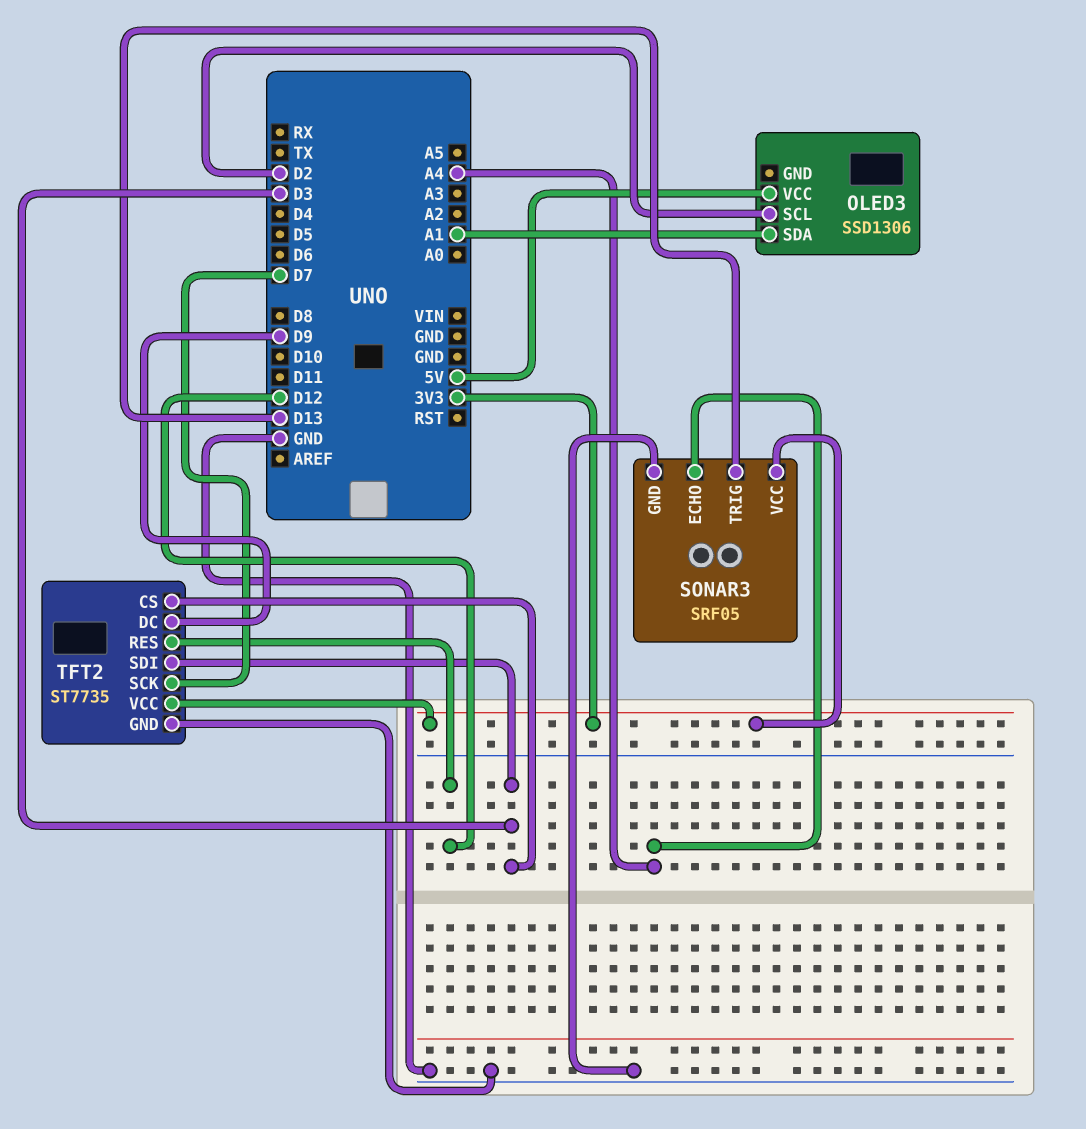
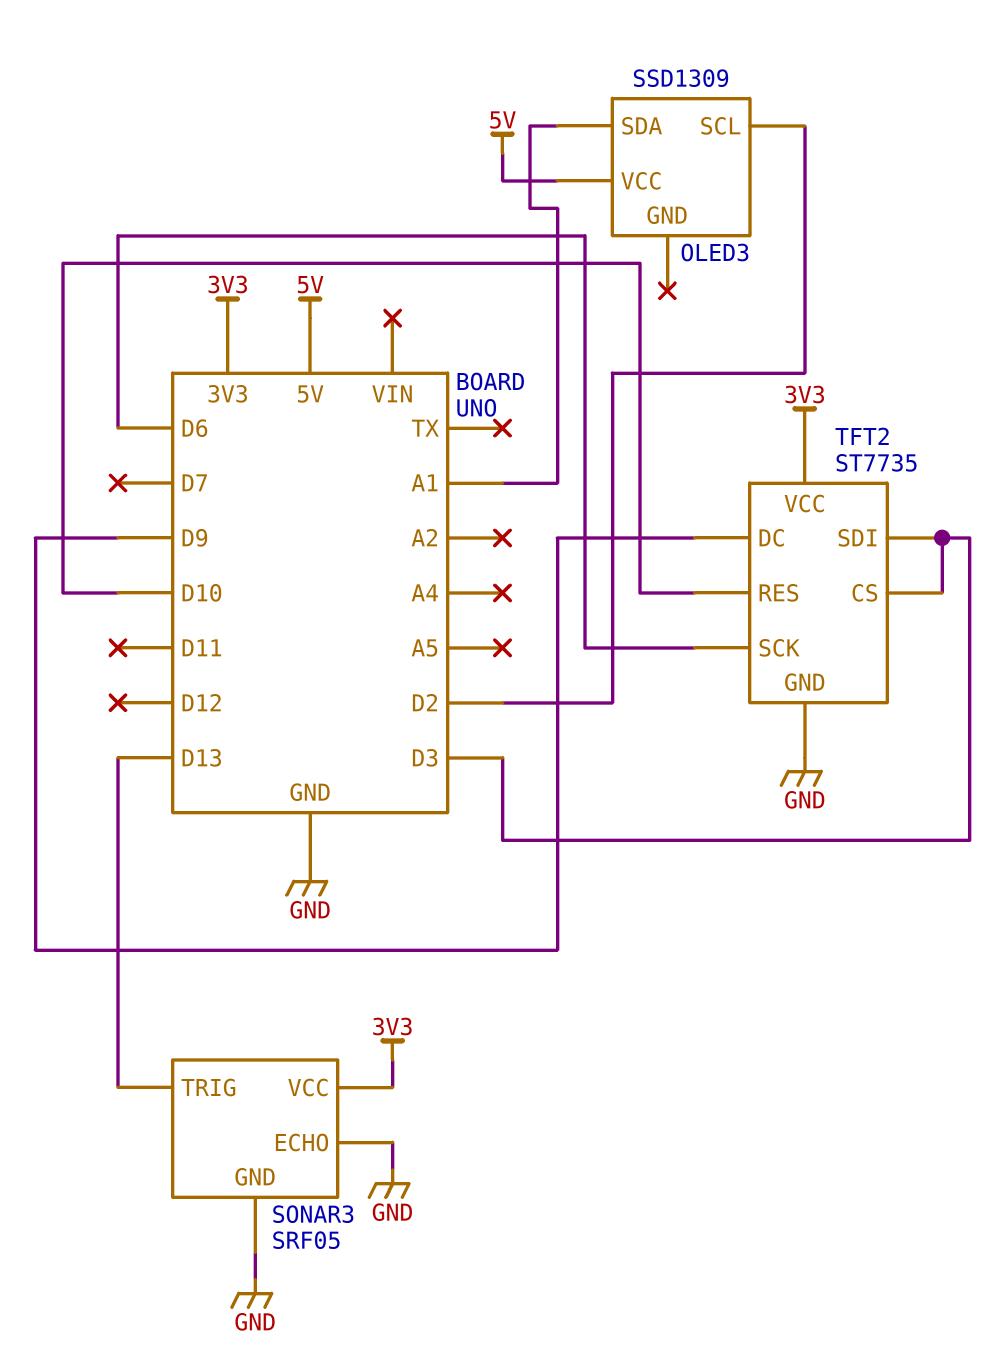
OLED3: SSD1306 -> SSD1309
SONAR3 pin ECHO: A4 -> GND
TFT2 pin RES: D12 -> D10
TFT2 pin SCK: D7 -> D6

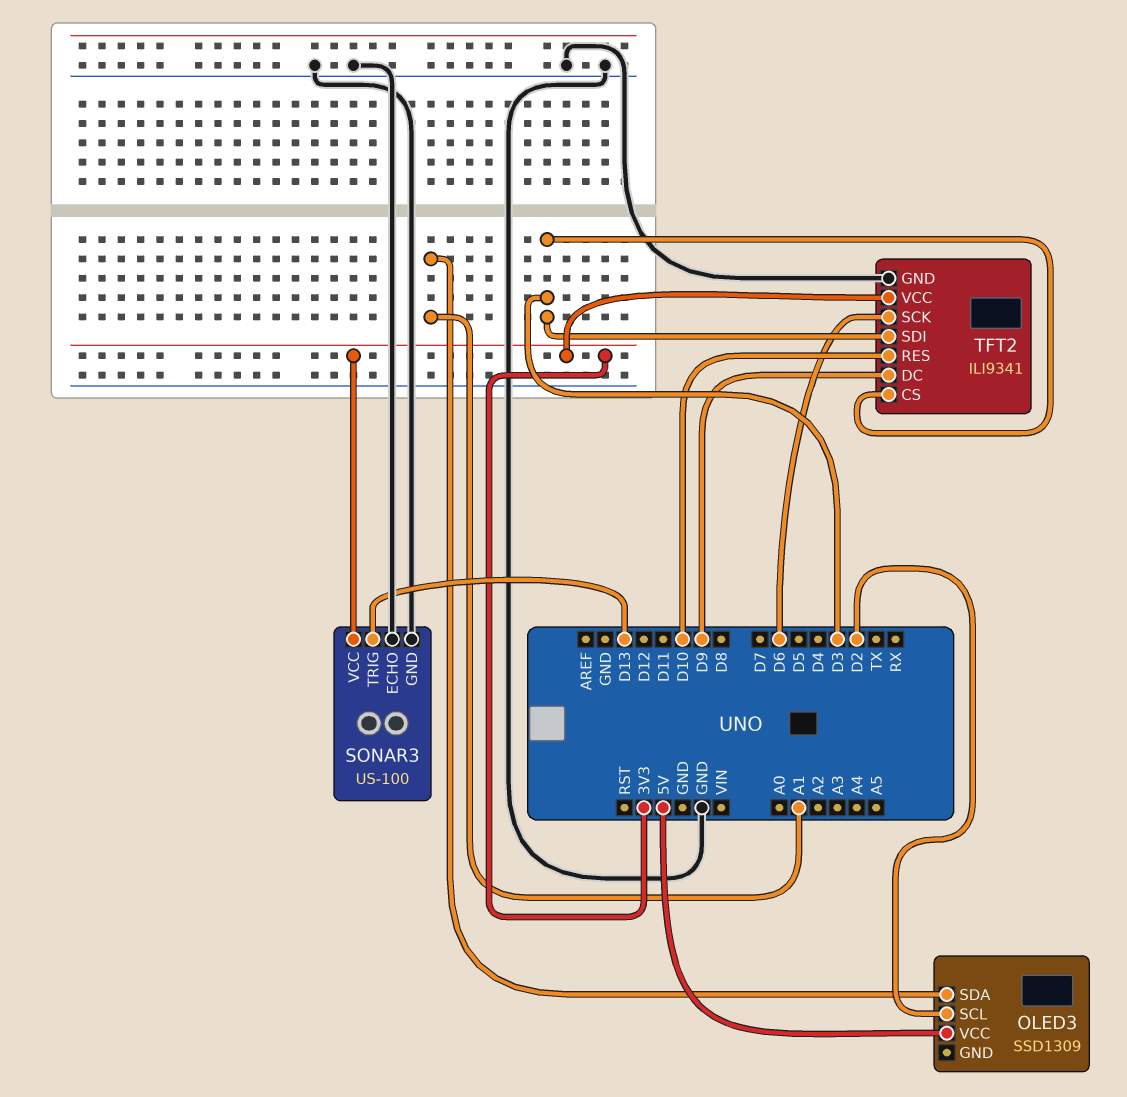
SONAR3: SRF05 -> US-100
TFT2: ST7735 -> ILI9341

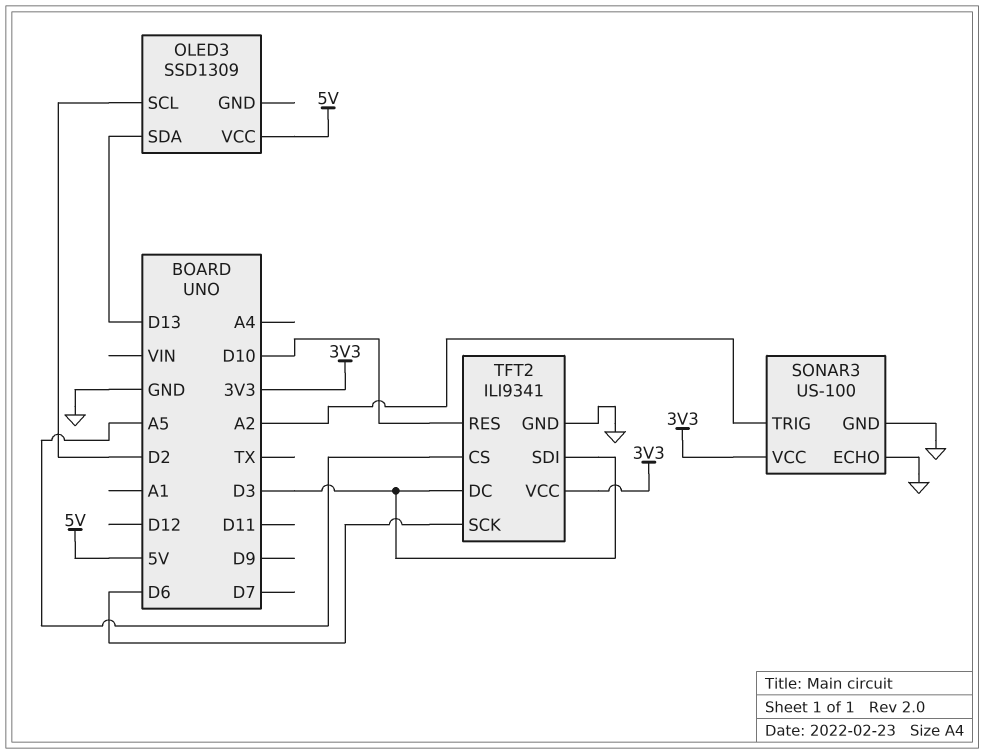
OLED3 pin SDA: A1 -> D13
SONAR3 pin TRIG: D13 -> A2
TFT2 pin CS: D3 -> A5
TFT2 pin DC: D9 -> D3

